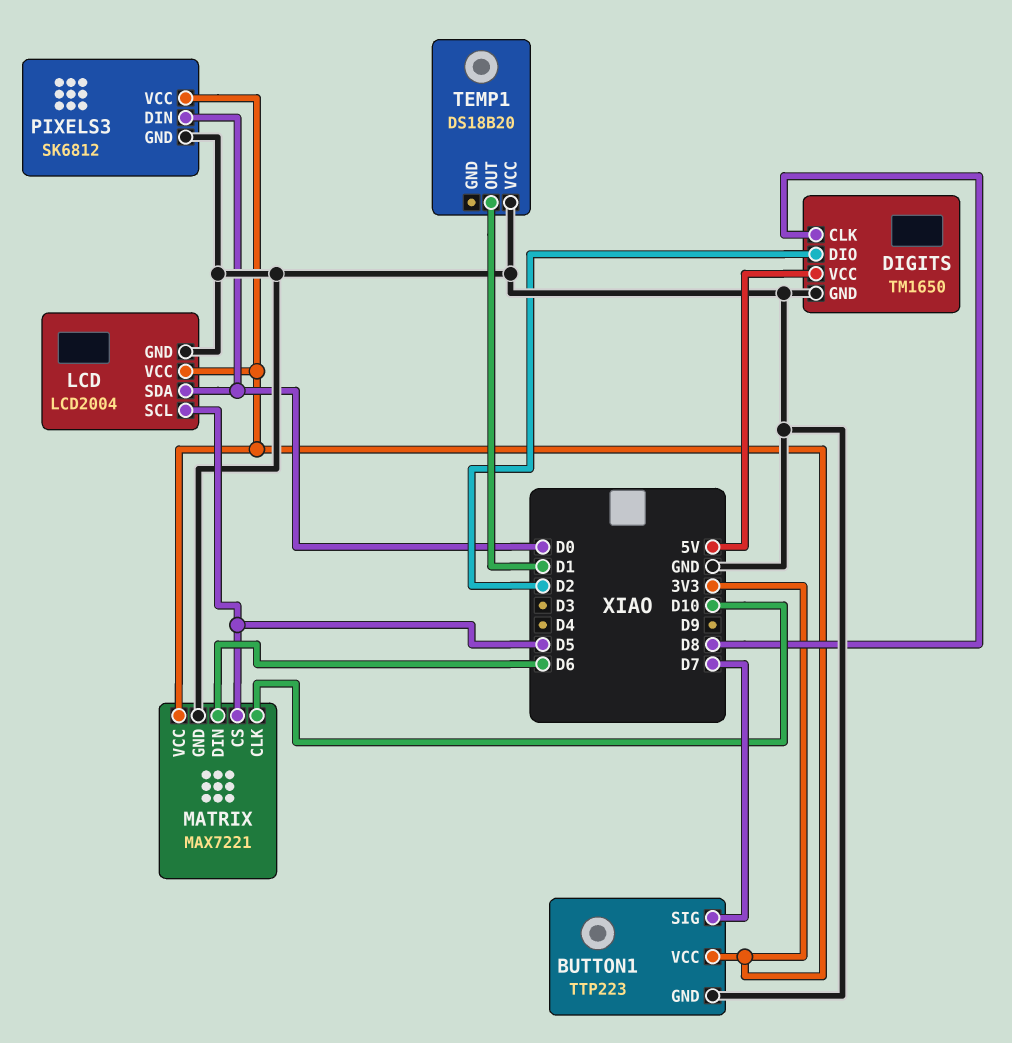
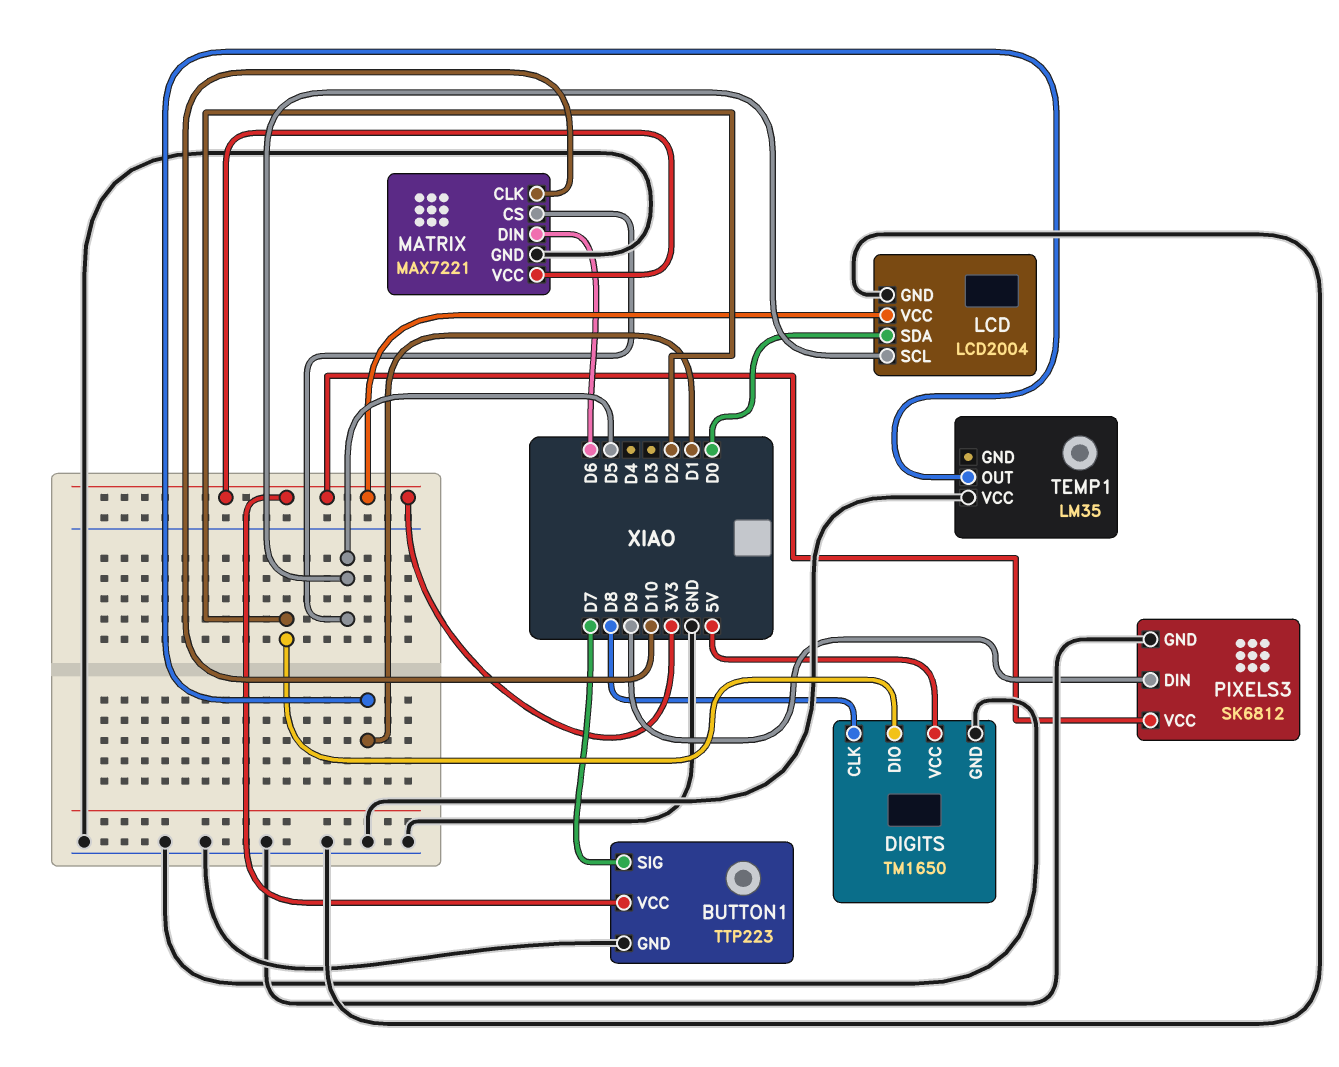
PIXELS3 pin DIN: D0 -> D9
TEMP1: DS18B20 -> LM35

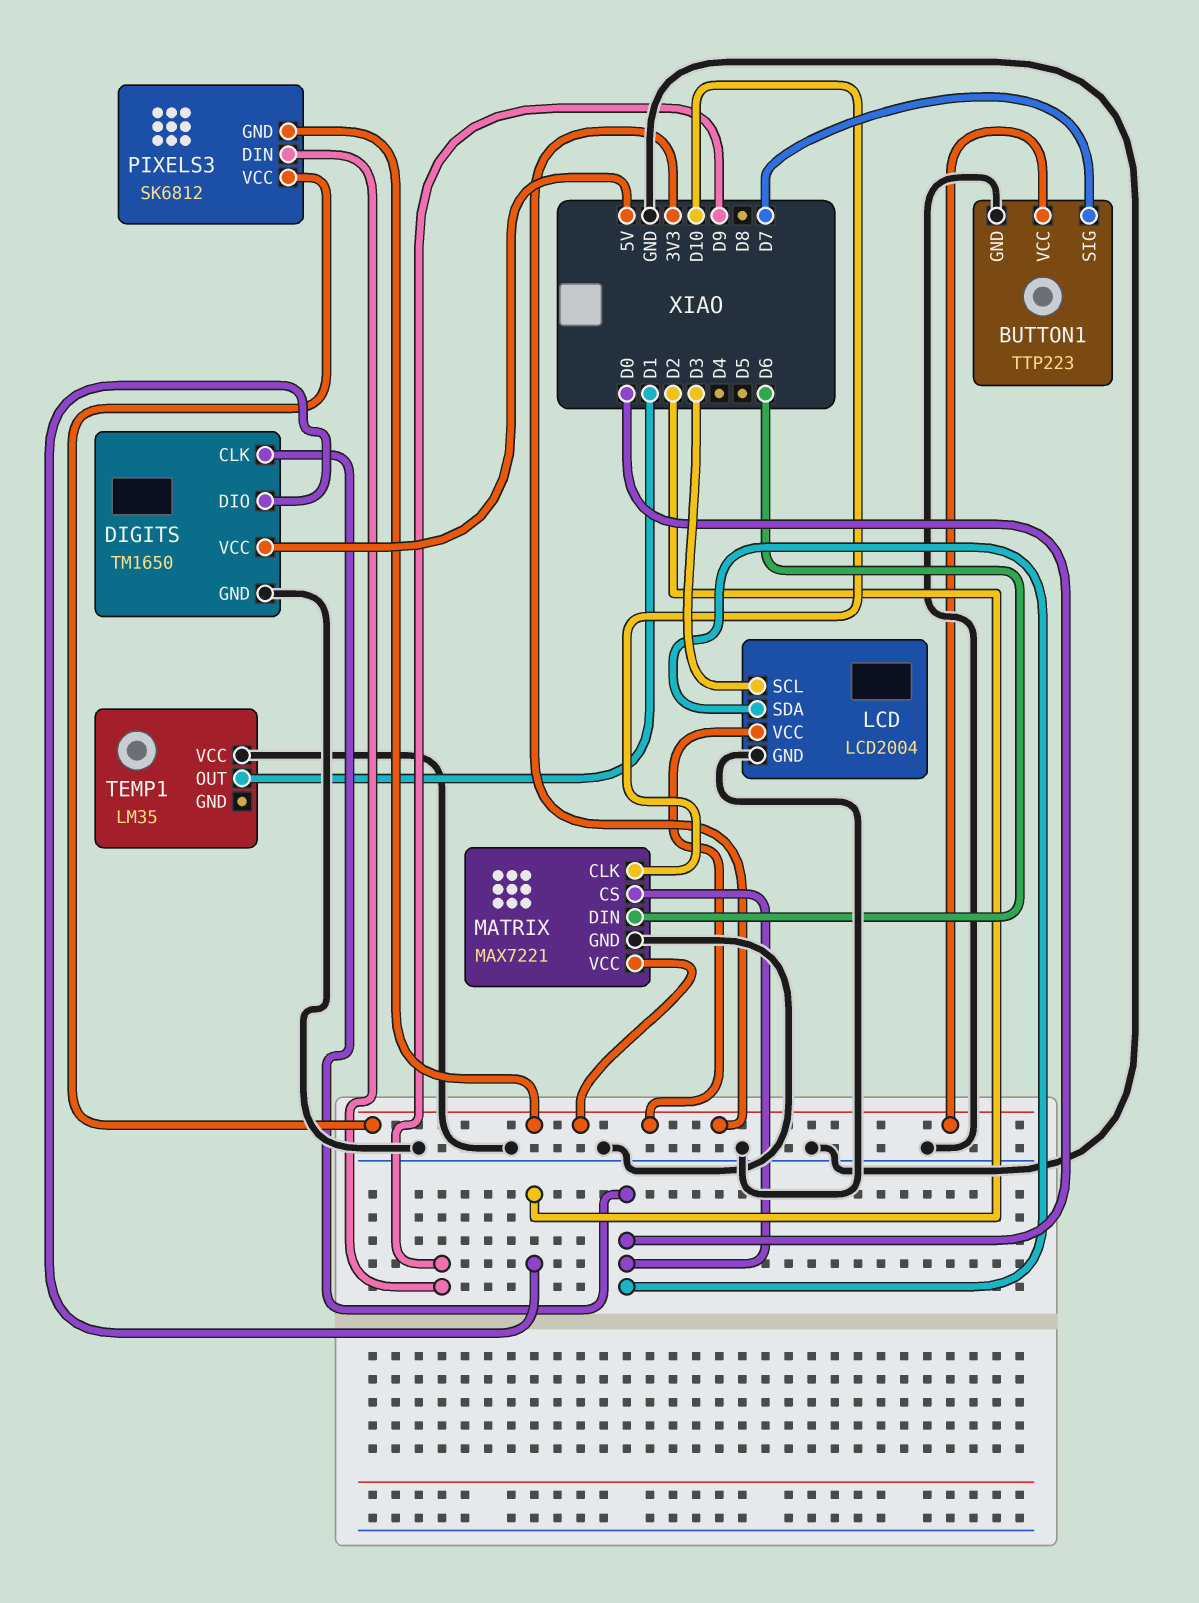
DIGITS pin CLK: D8 -> D0
LCD pin SCL: D5 -> D3
MATRIX pin CS: D5 -> D0
PIXELS3 pin GND: GND -> 3V3

